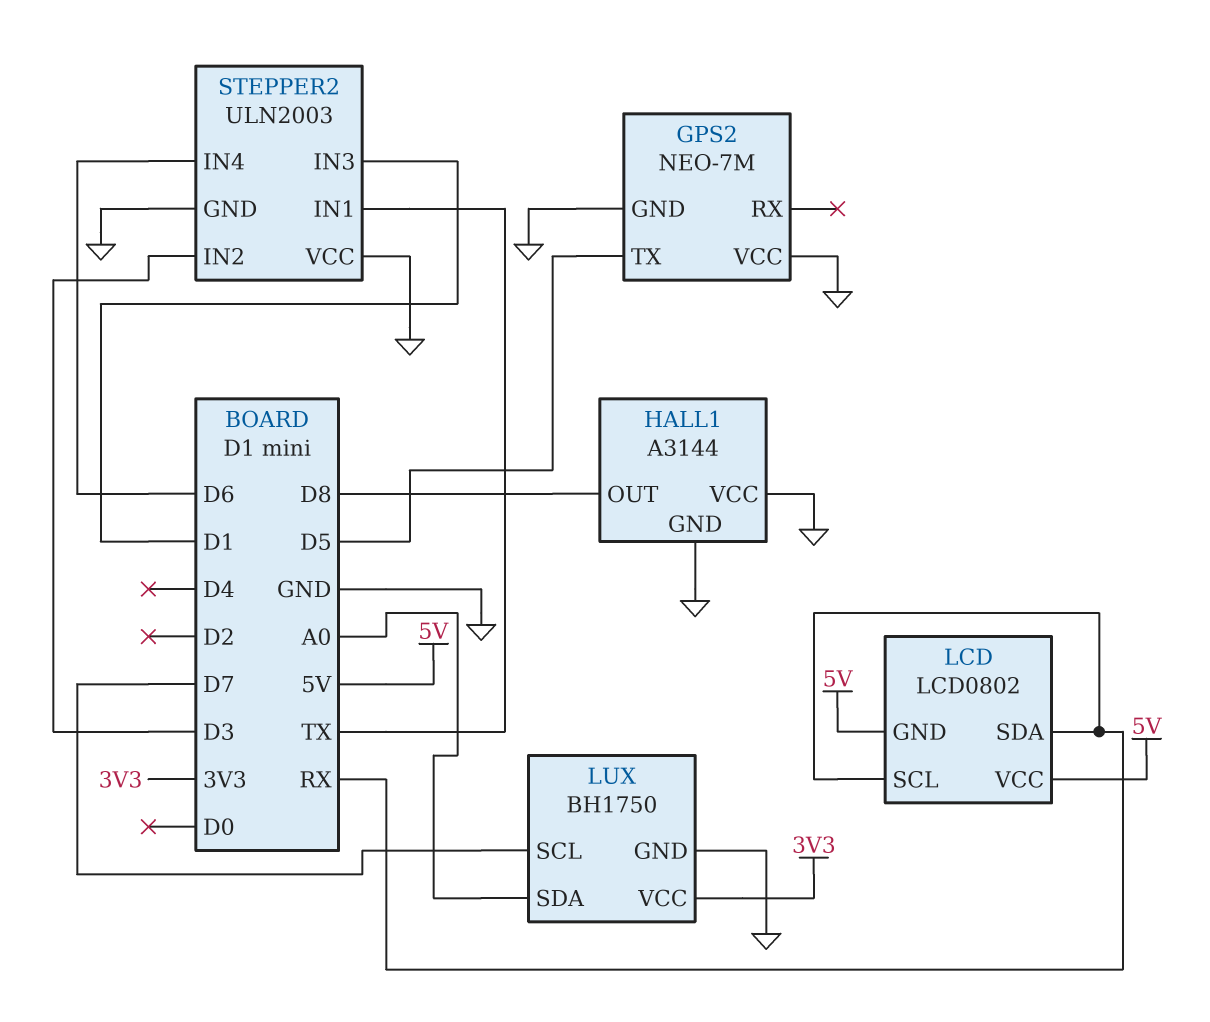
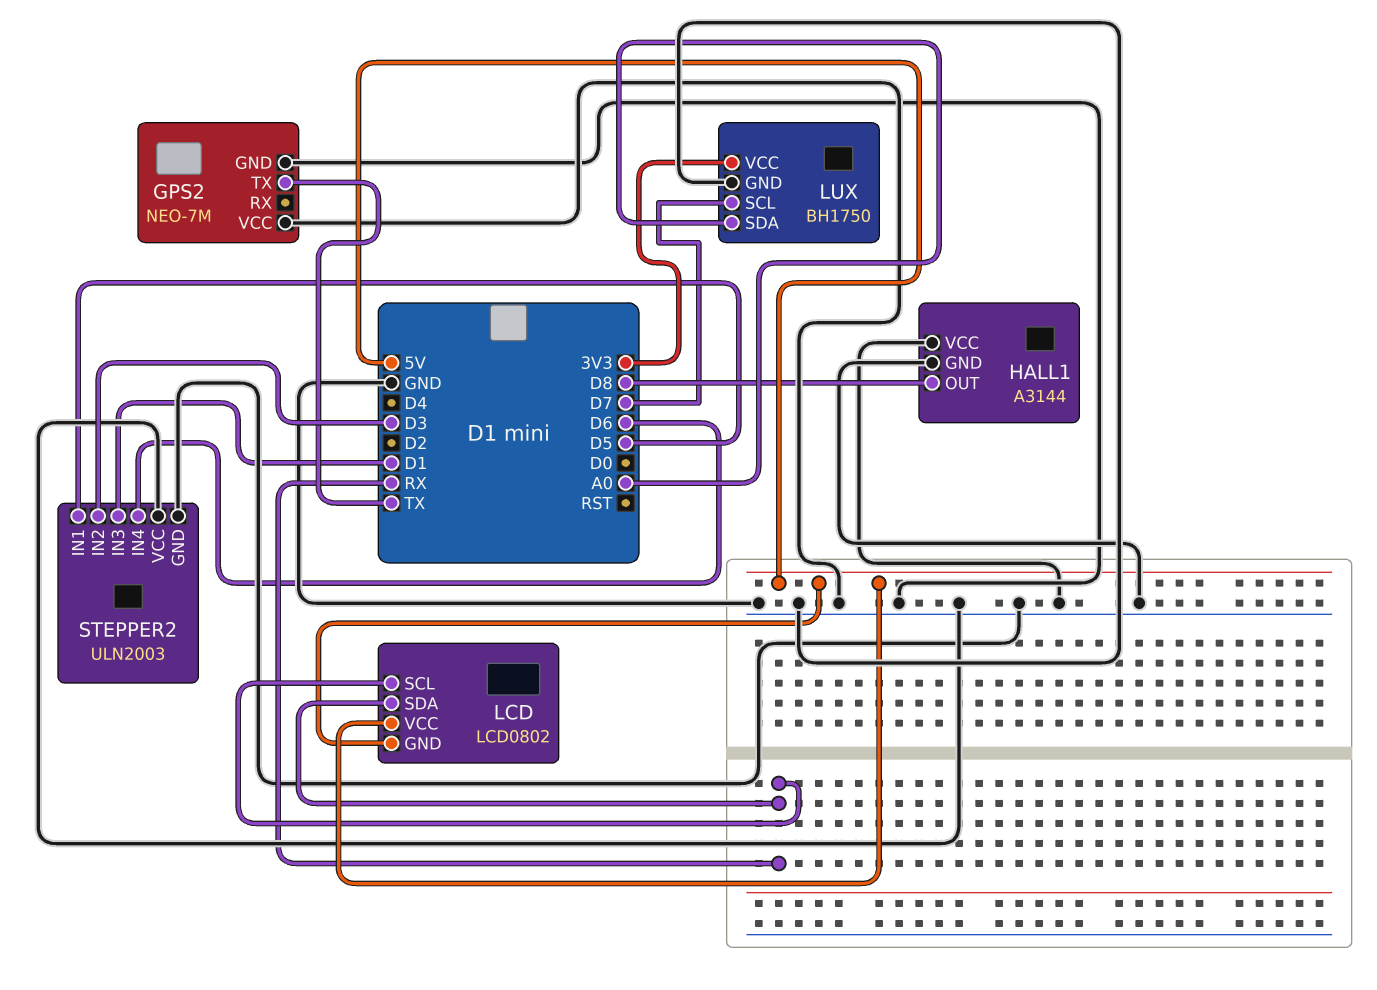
GPS2 pin TX: D5 -> TX
STEPPER2 pin IN1: TX -> D5

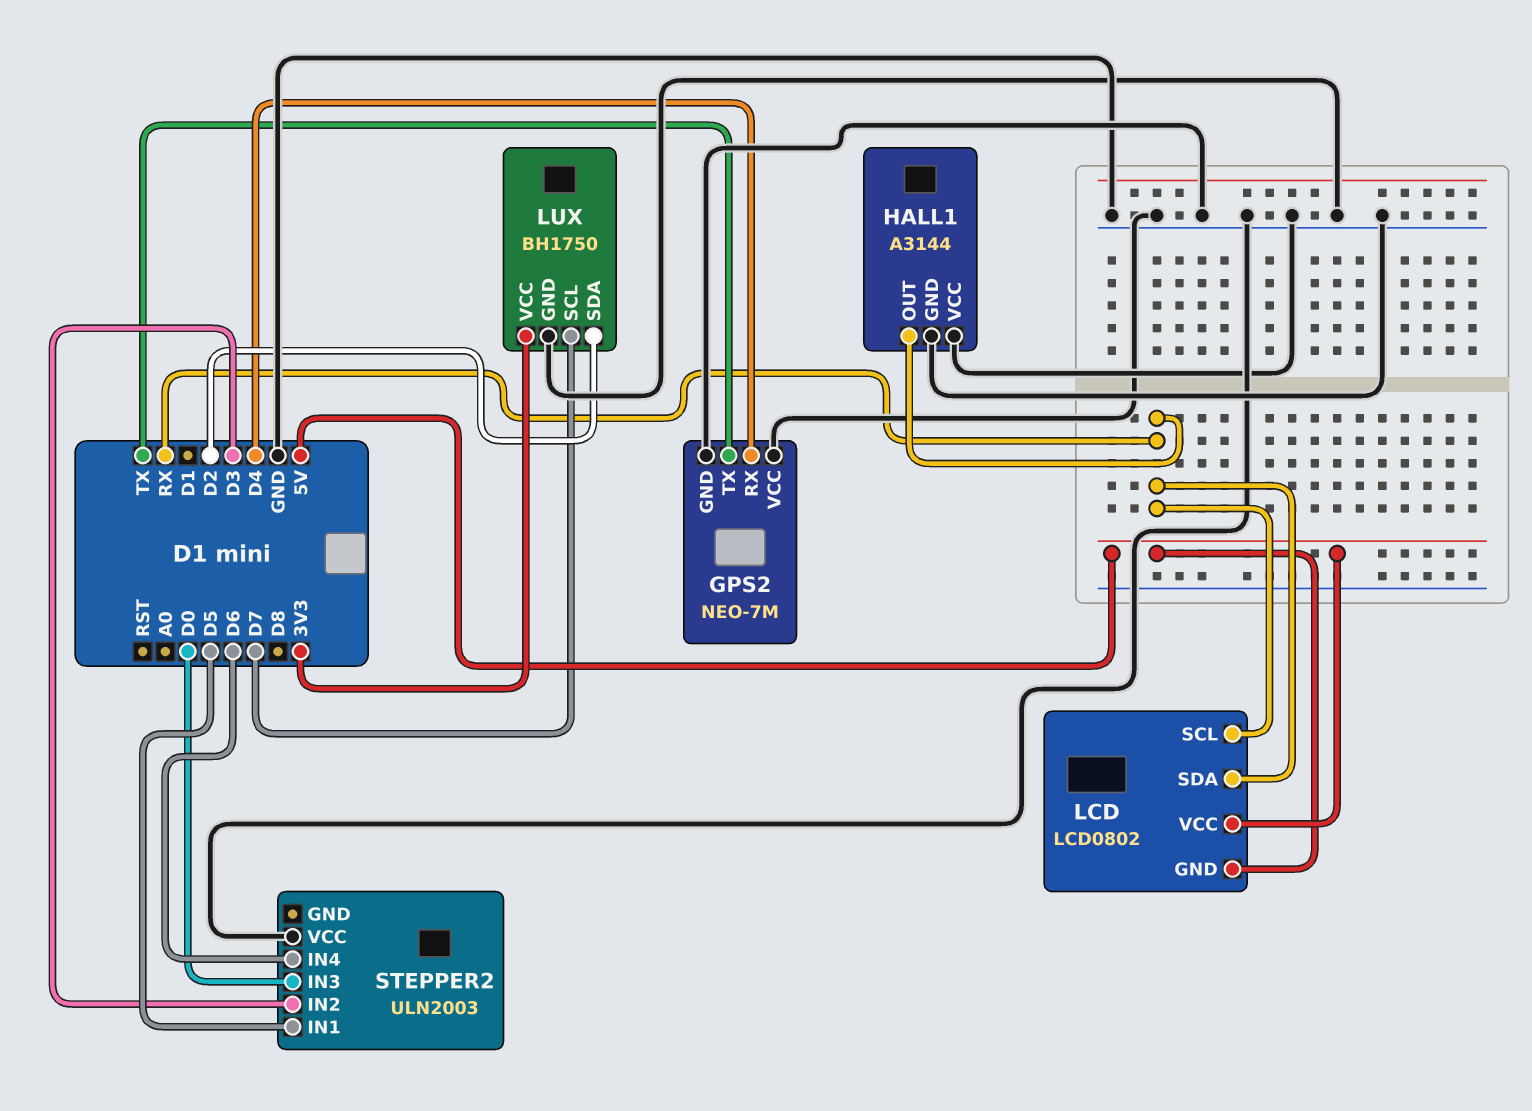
GPS2 pin RX: none -> D4
HALL1 pin OUT: D8 -> RX
LUX pin SDA: A0 -> D2
STEPPER2 pin GND: GND -> none
STEPPER2 pin IN3: D1 -> D0

